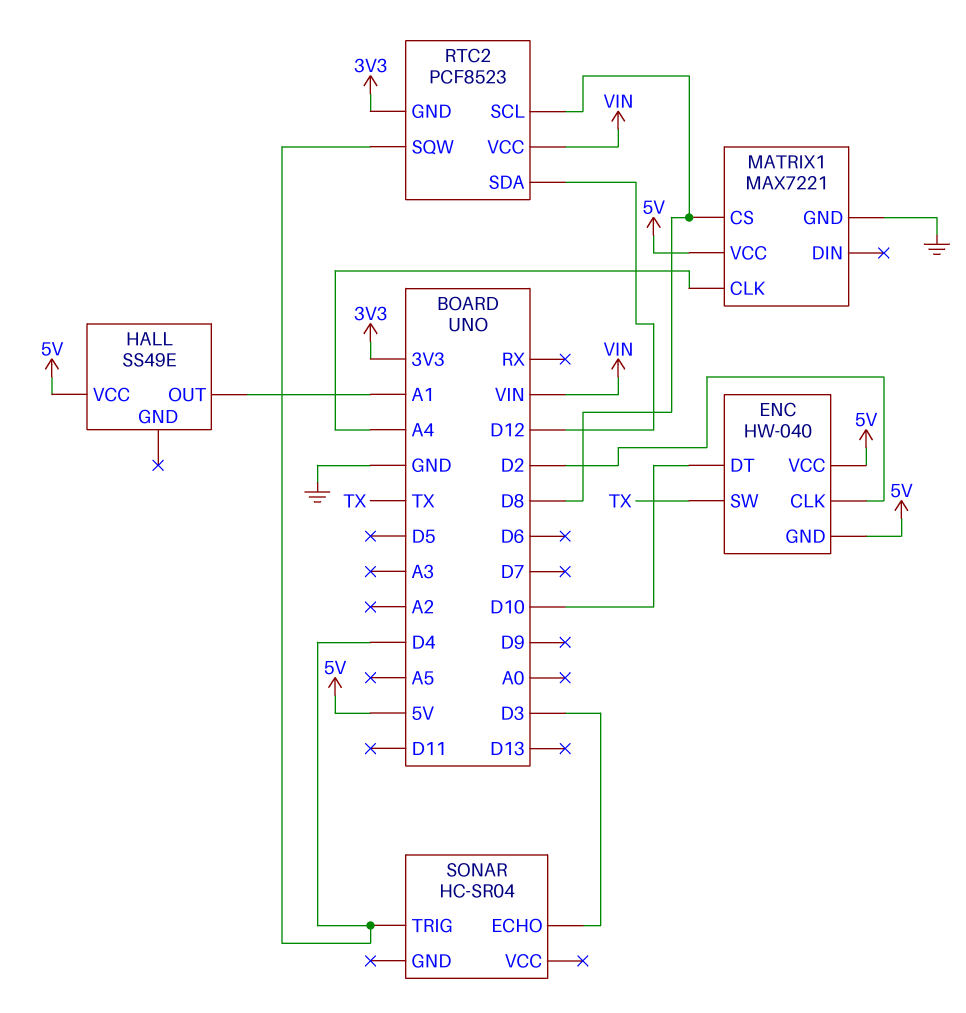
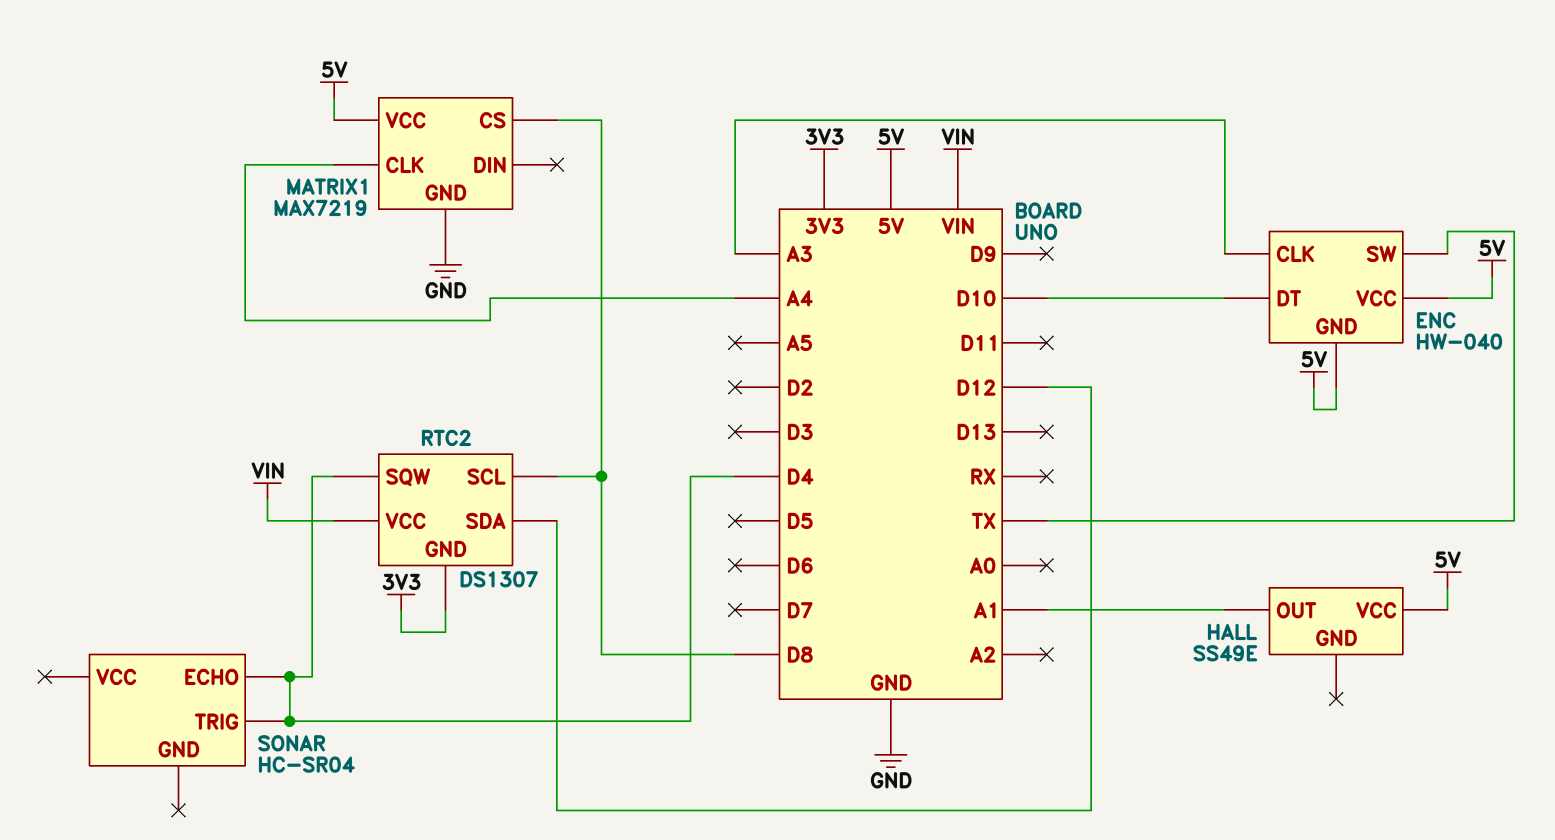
ENC pin CLK: D2 -> A3
MATRIX1: MAX7221 -> MAX7219
RTC2: PCF8523 -> DS1307
SONAR pin ECHO: D3 -> D4

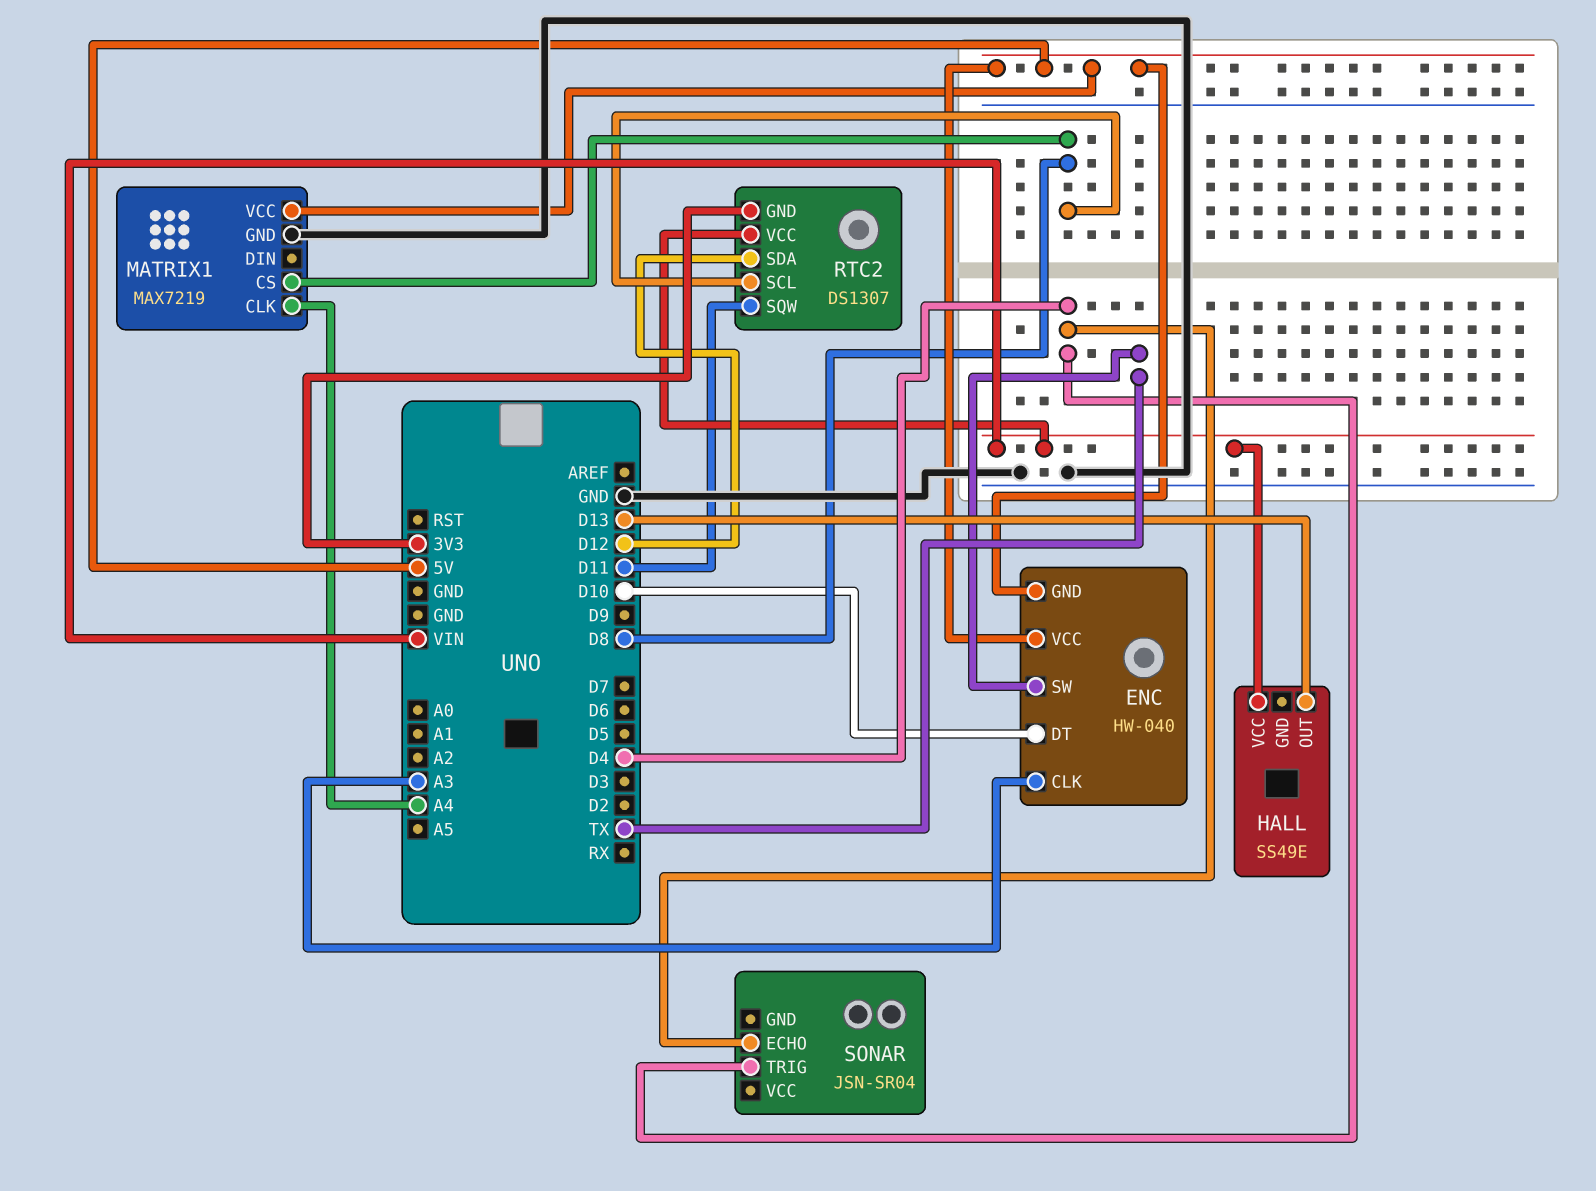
HALL pin OUT: A1 -> D13
HALL pin VCC: 5V -> VIN
RTC2 pin SQW: D4 -> D11
SONAR: HC-SR04 -> JSN-SR04

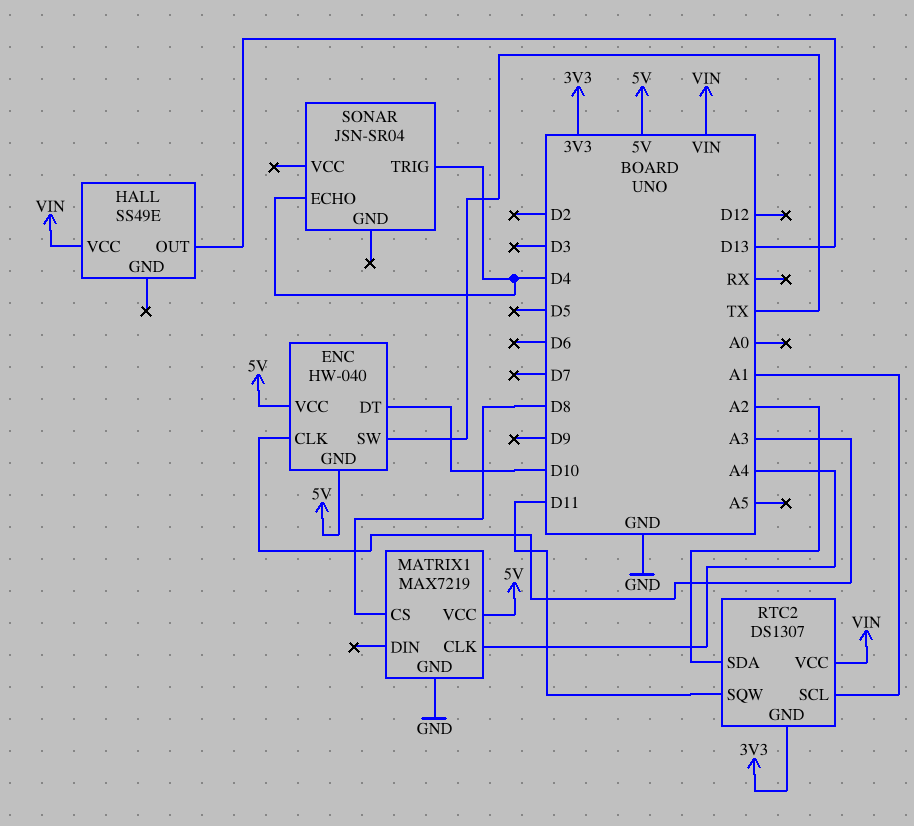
RTC2 pin SCL: D8 -> A1
RTC2 pin SDA: D12 -> A2

